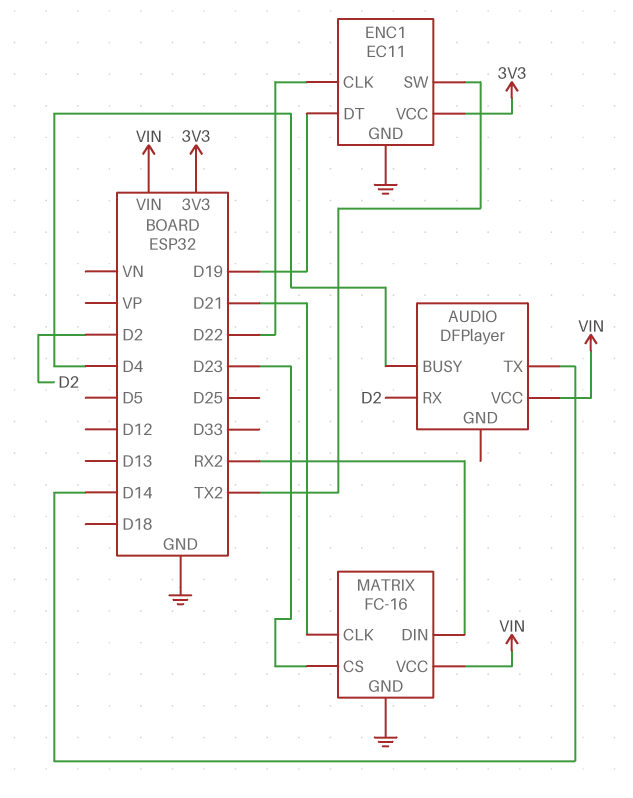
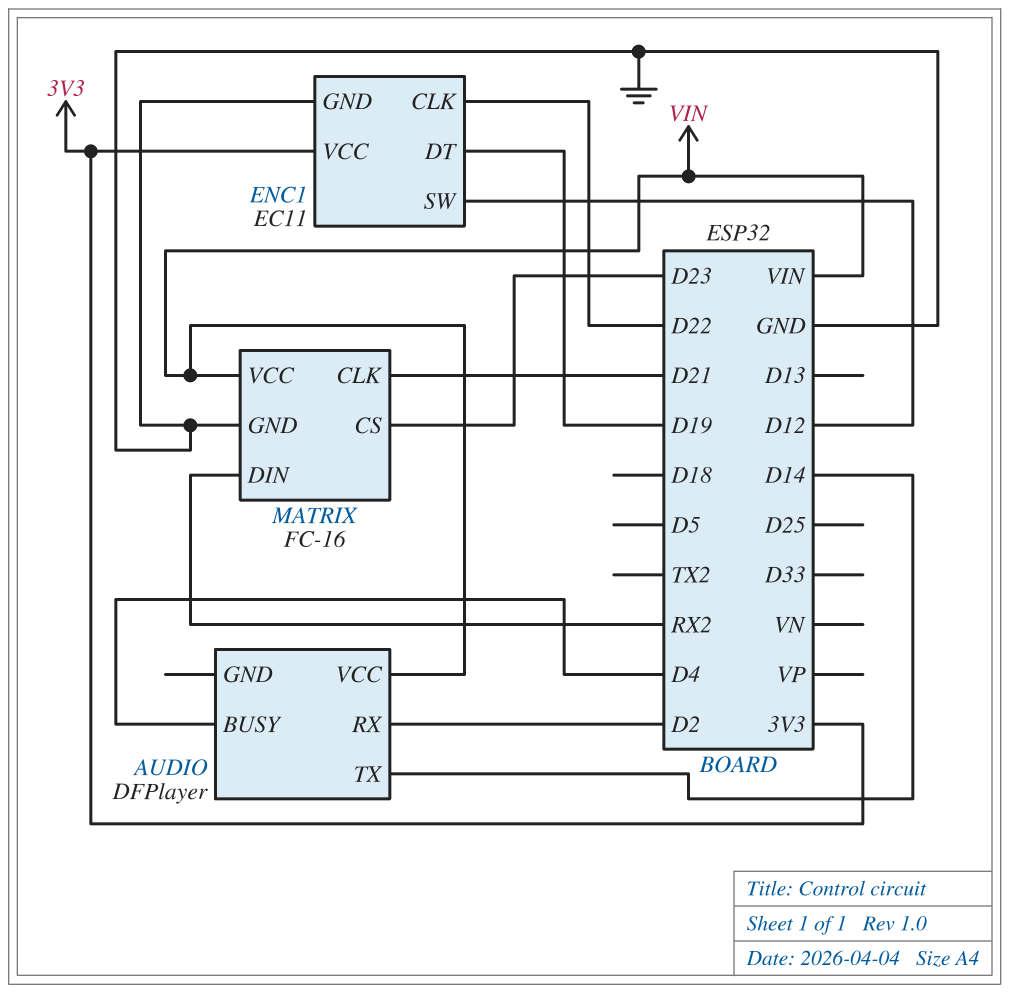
ENC1 pin SW: TX2 -> D12

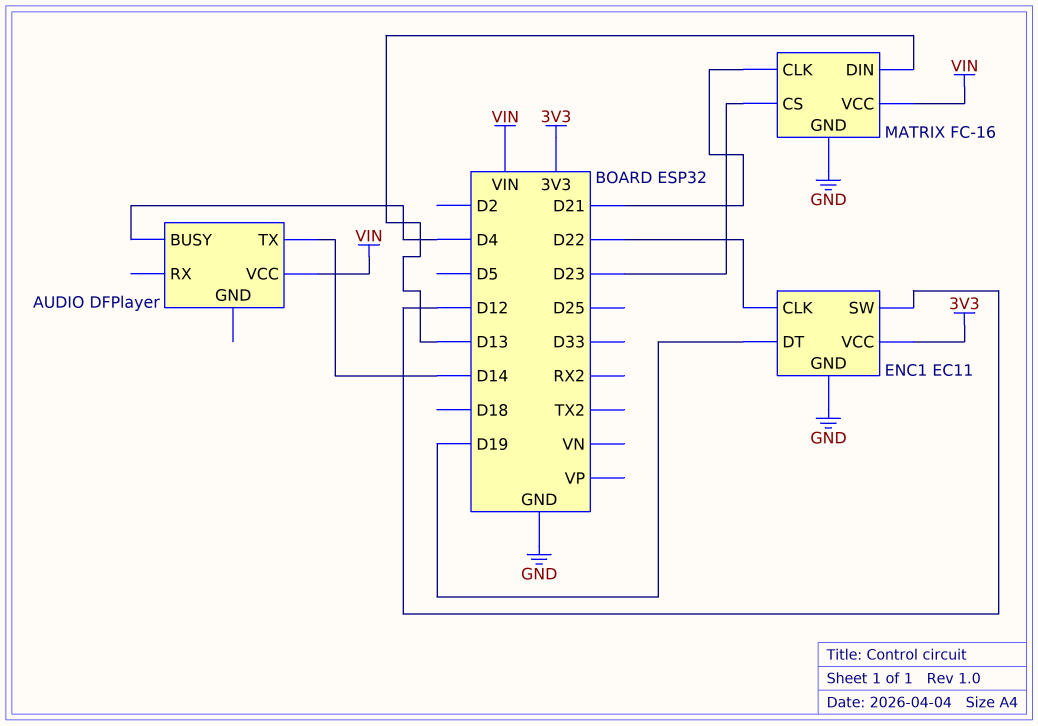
AUDIO pin RX: D2 -> none
MATRIX pin DIN: RX2 -> D13

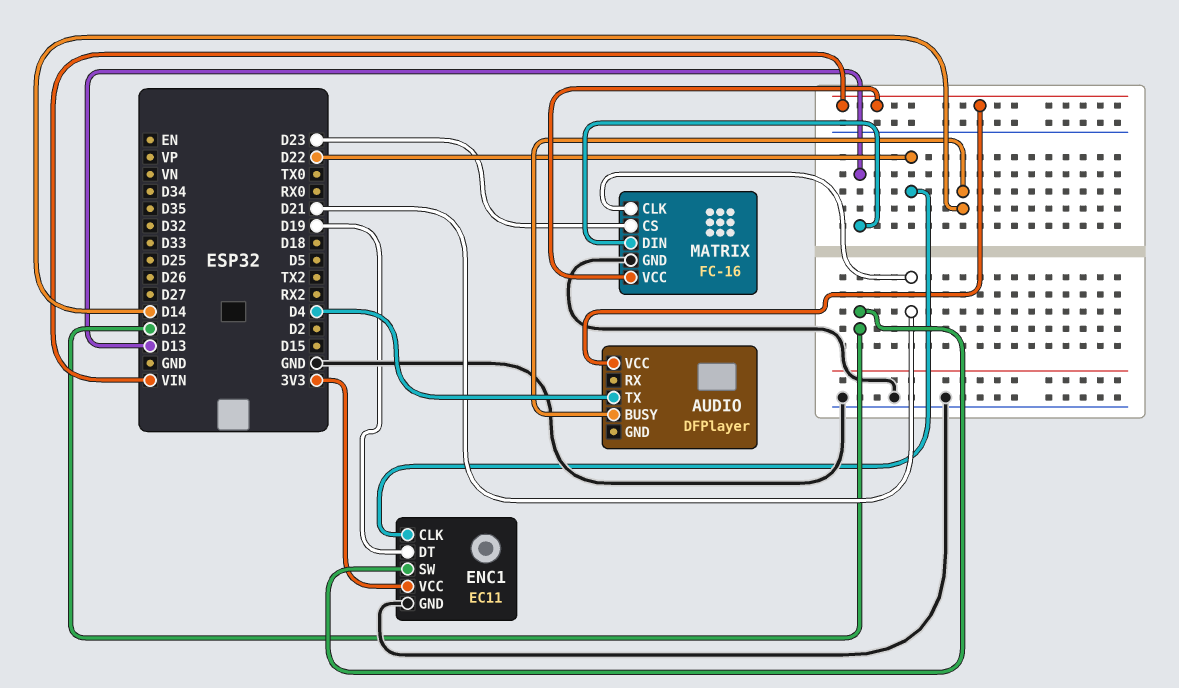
AUDIO pin BUSY: D4 -> D14
AUDIO pin TX: D14 -> D4

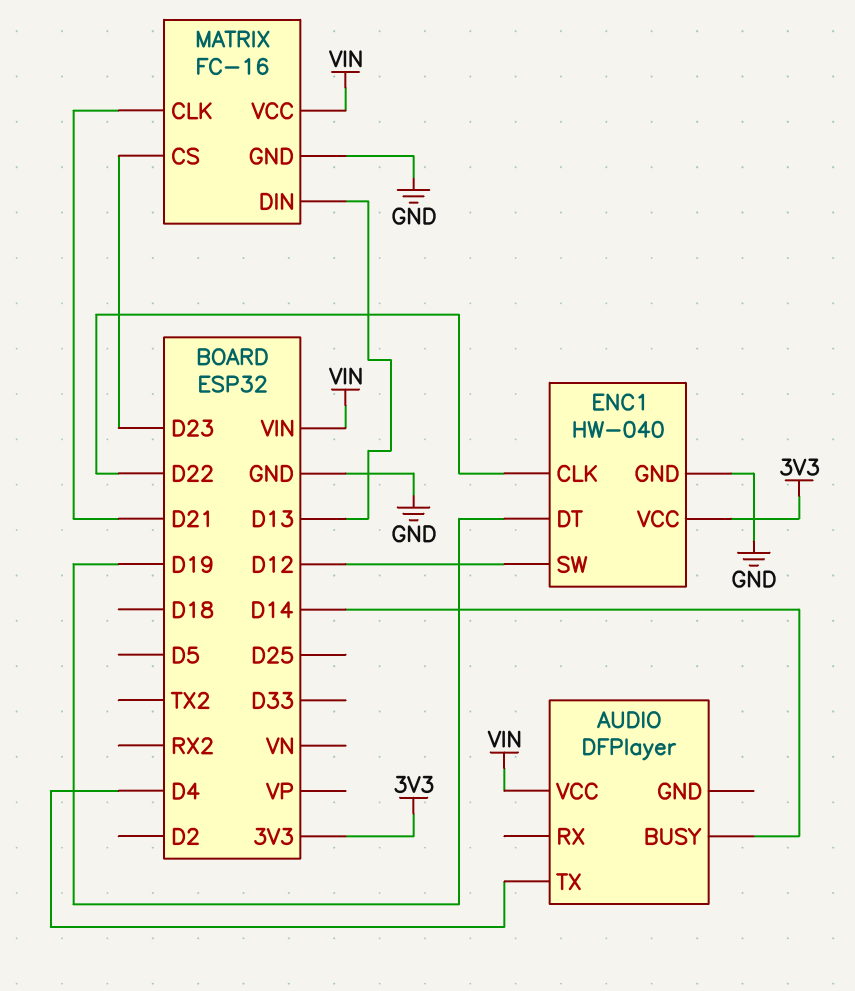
ENC1: EC11 -> HW-040

